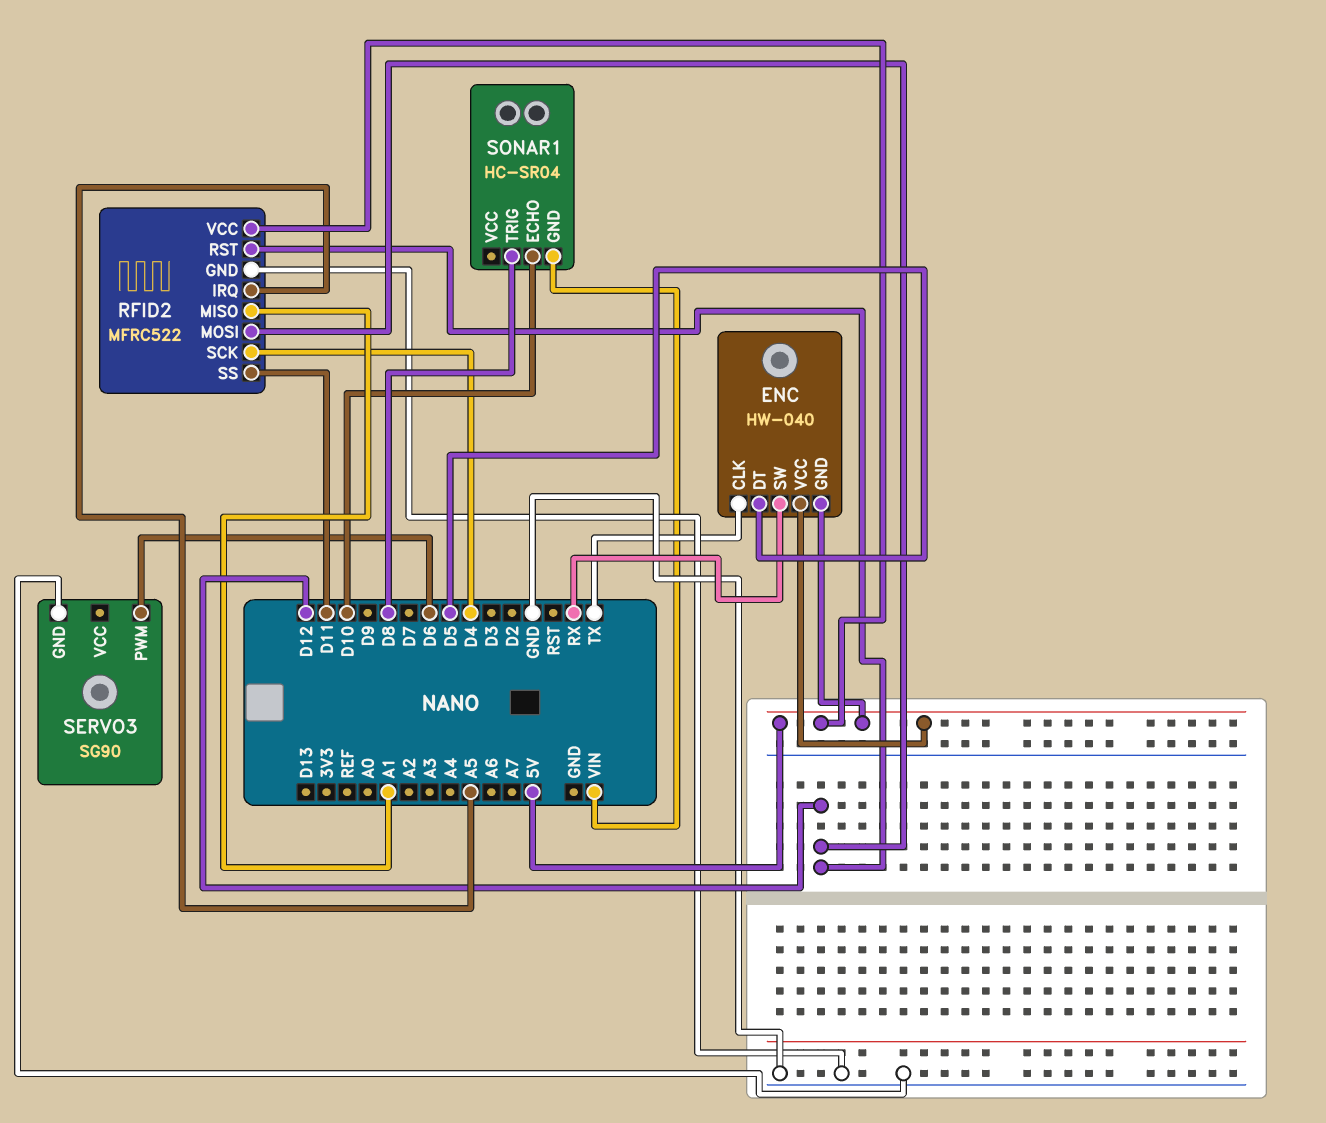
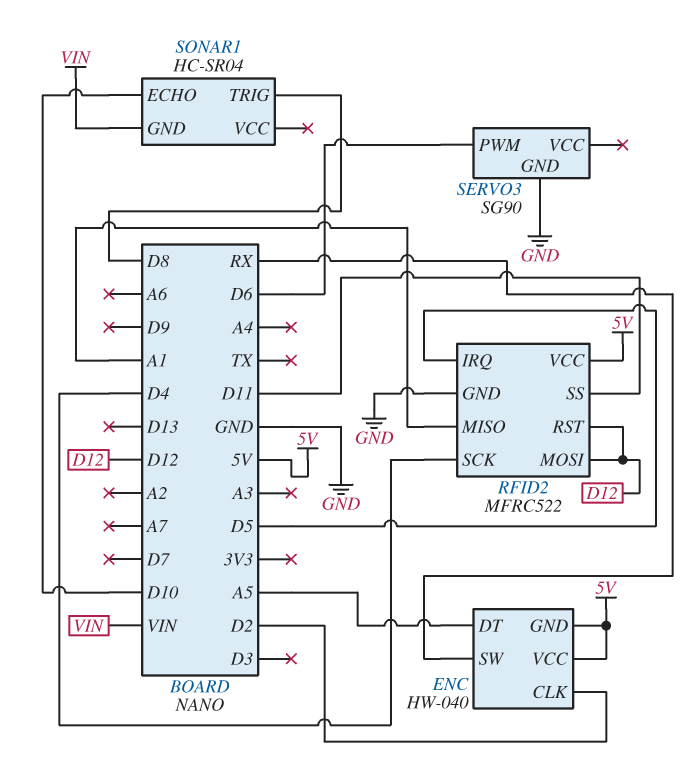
ENC pin CLK: TX -> D2
ENC pin DT: D5 -> A5
RFID2 pin IRQ: A5 -> D5

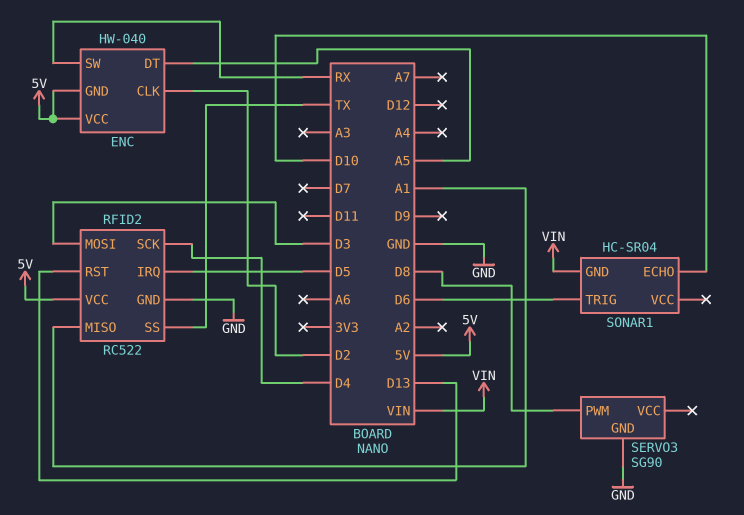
RFID2: MFRC522 -> RC522
RFID2 pin MOSI: D12 -> D3
RFID2 pin RST: D12 -> D13
RFID2 pin SS: D11 -> TX
SERVO3 pin PWM: D6 -> D8
SONAR1 pin TRIG: D8 -> D6

